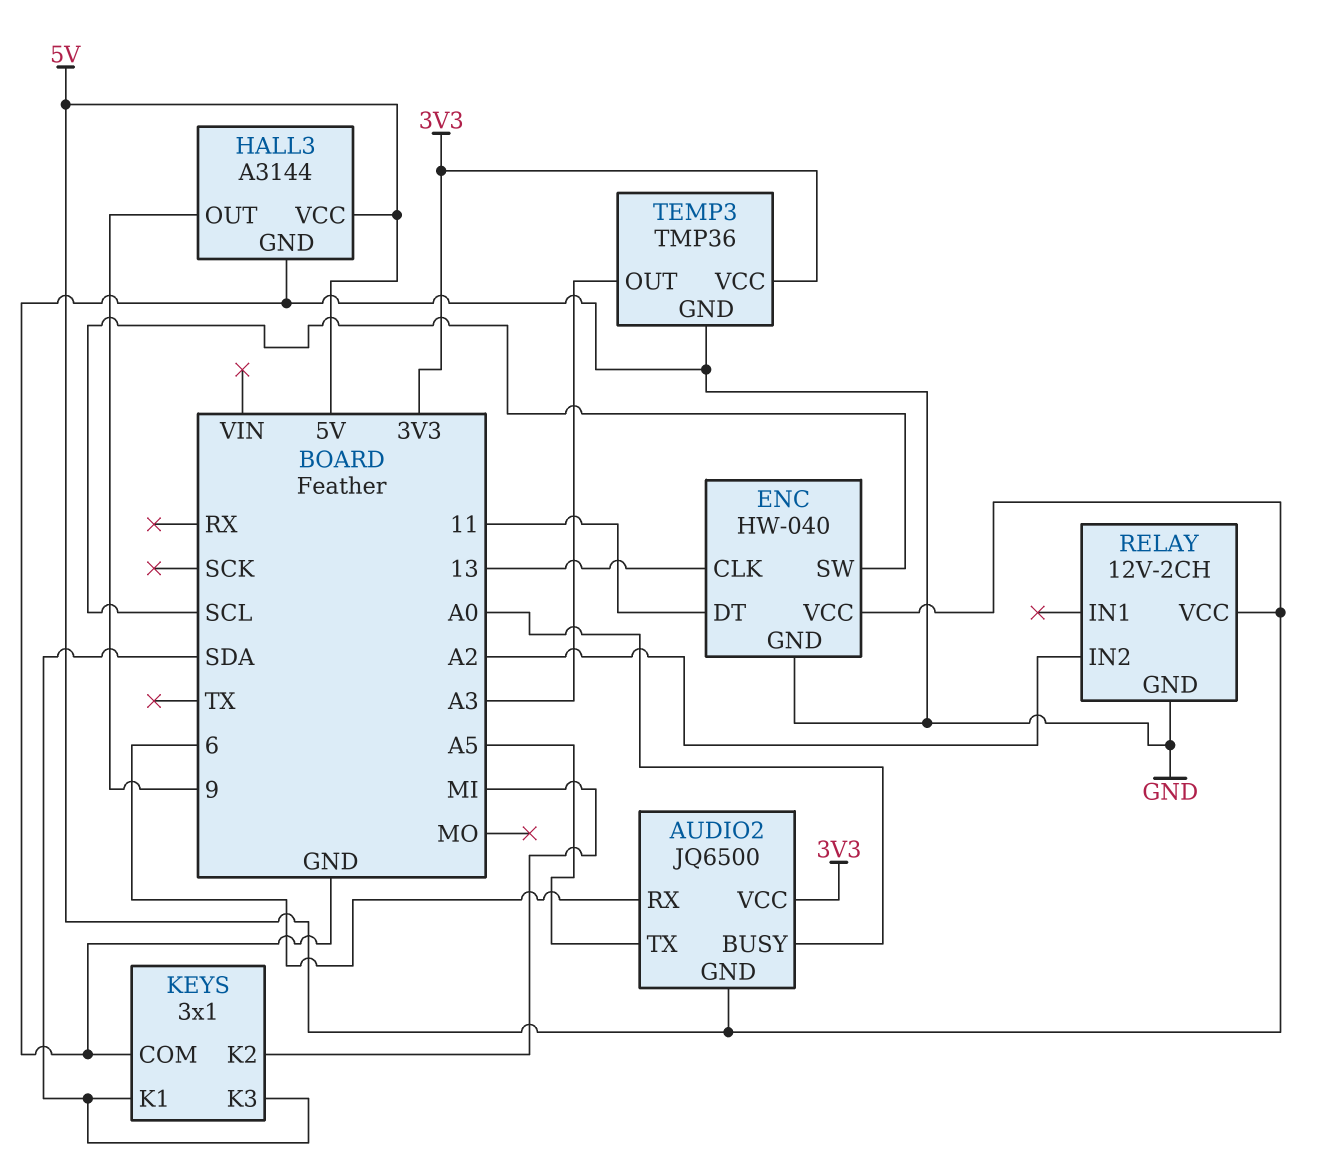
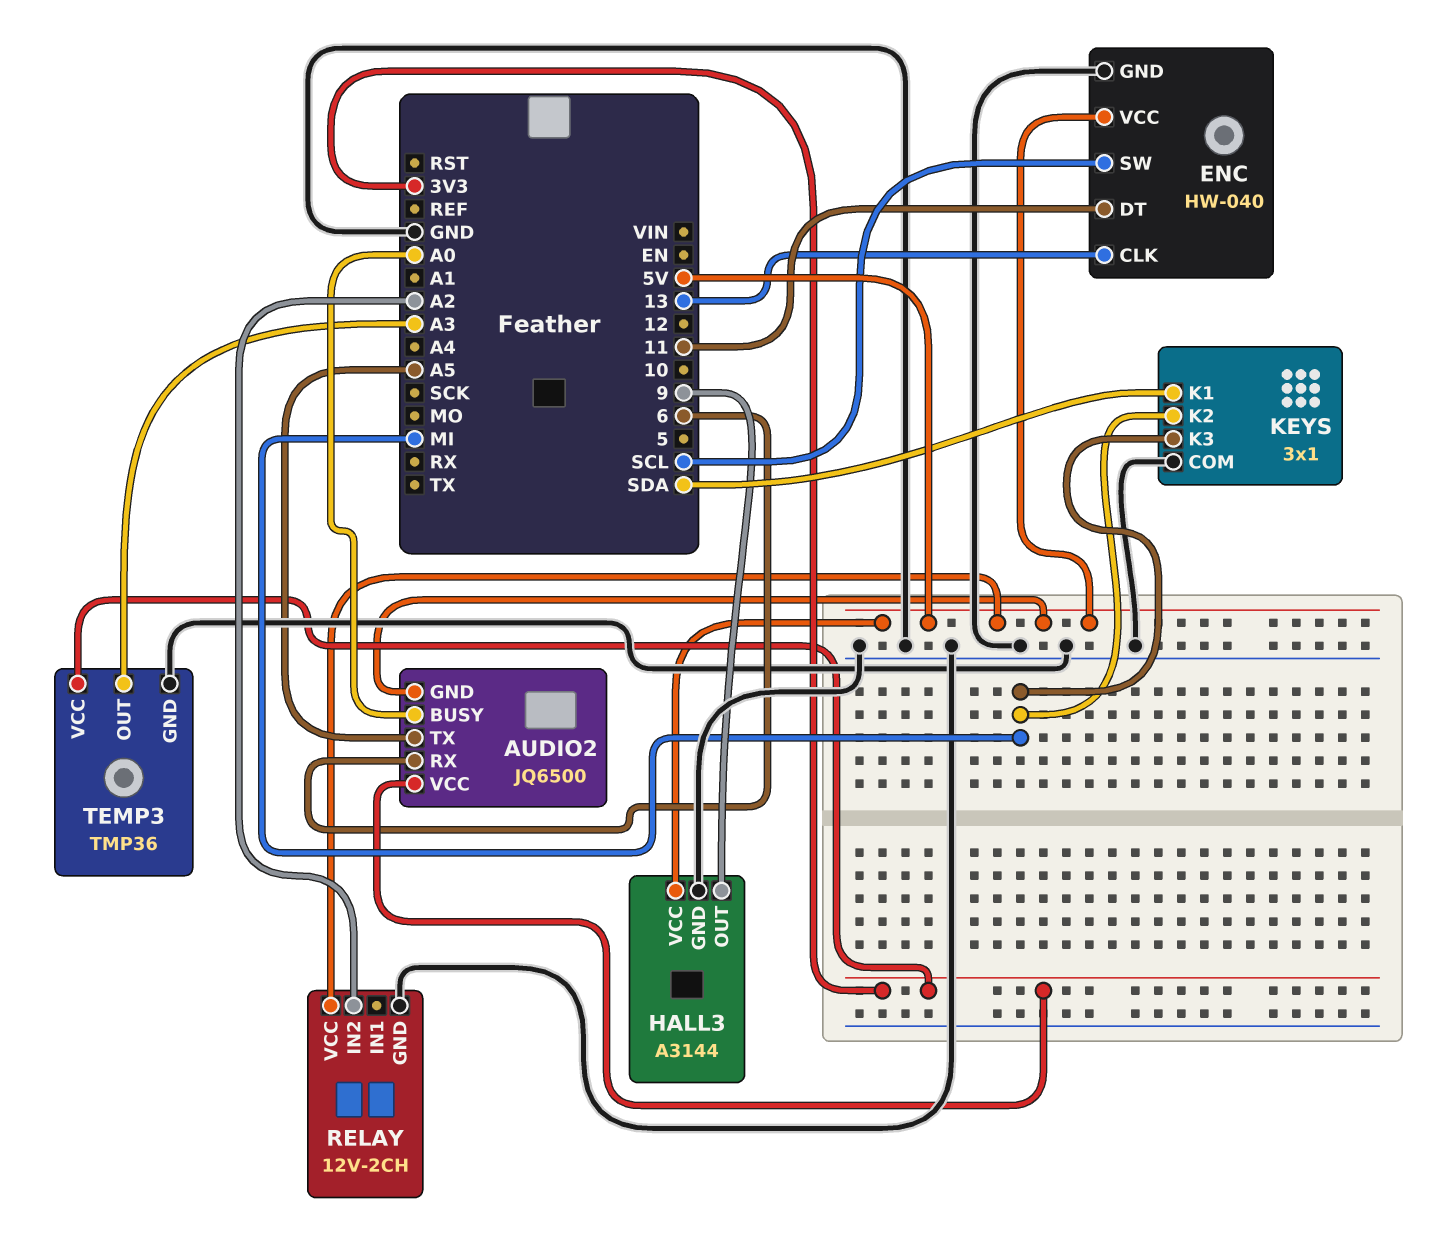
KEYS pin K3: SDA -> MI

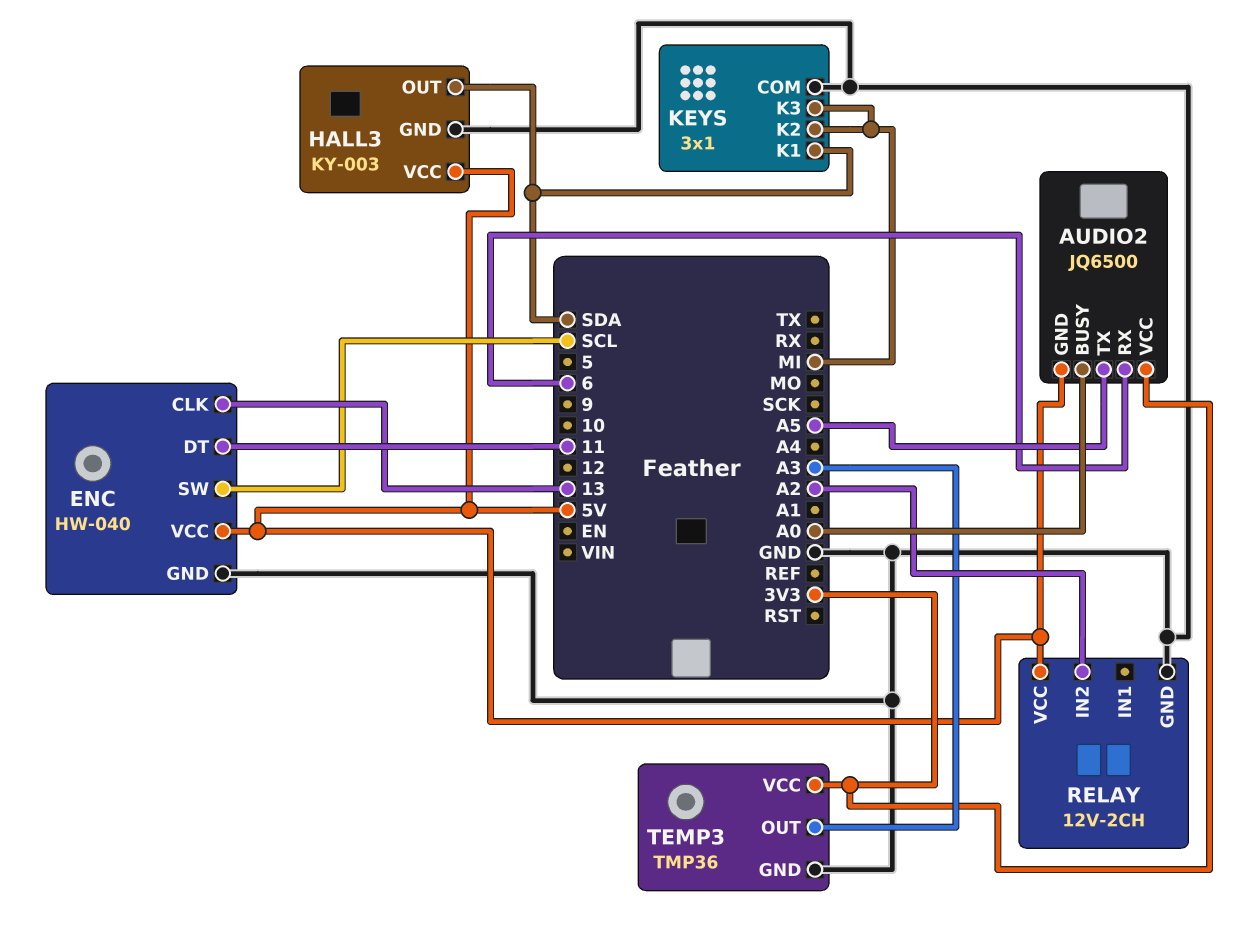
HALL3: A3144 -> KY-003
HALL3 pin OUT: 9 -> SDA

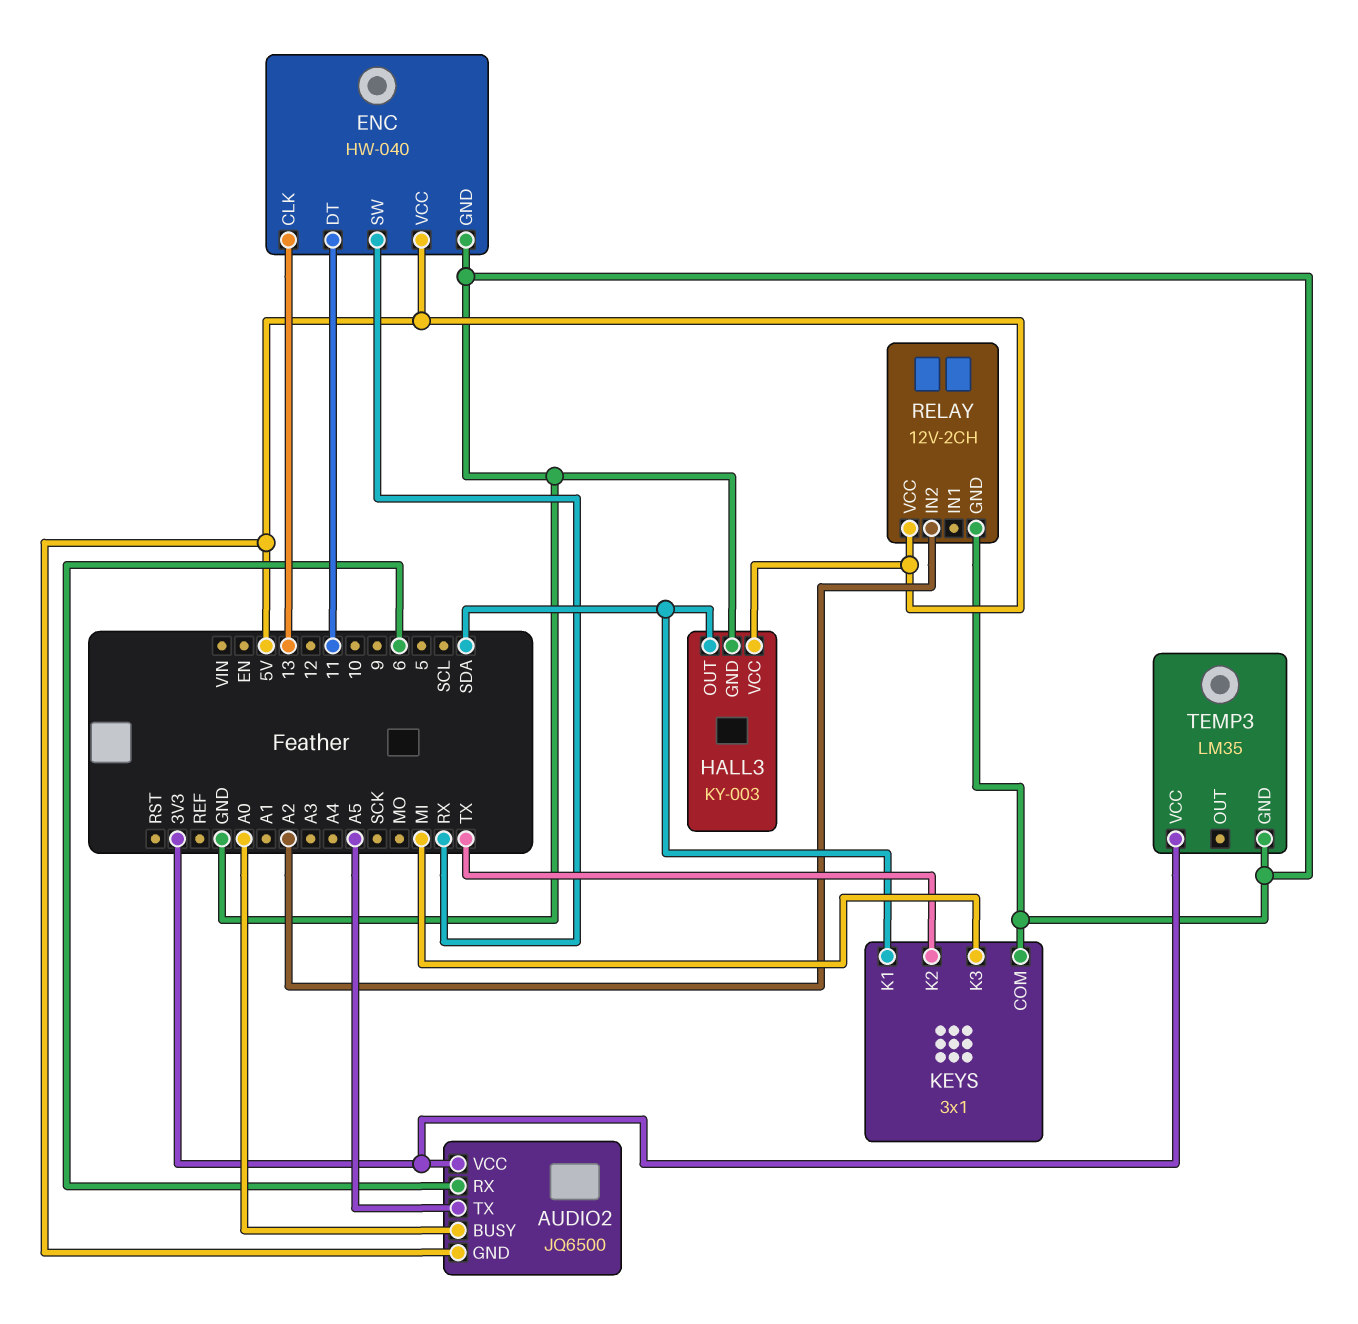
ENC pin SW: SCL -> RX
KEYS pin K2: MI -> TX
TEMP3: TMP36 -> LM35
TEMP3 pin OUT: A3 -> none

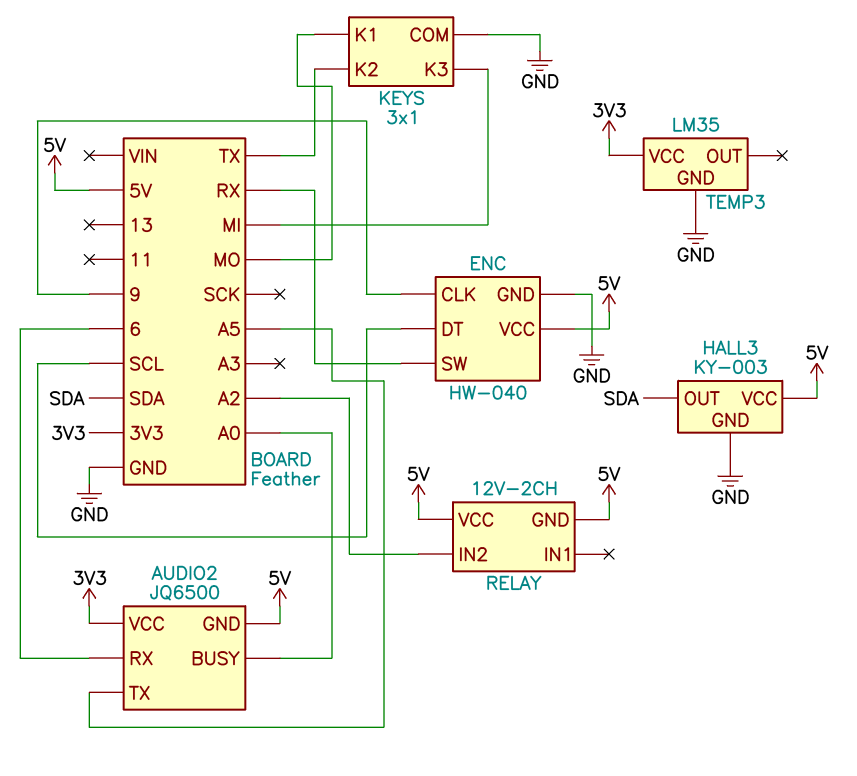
ENC pin CLK: 13 -> 9
ENC pin DT: 11 -> SCL
KEYS pin K1: SDA -> MO
RELAY pin GND: GND -> 5V

